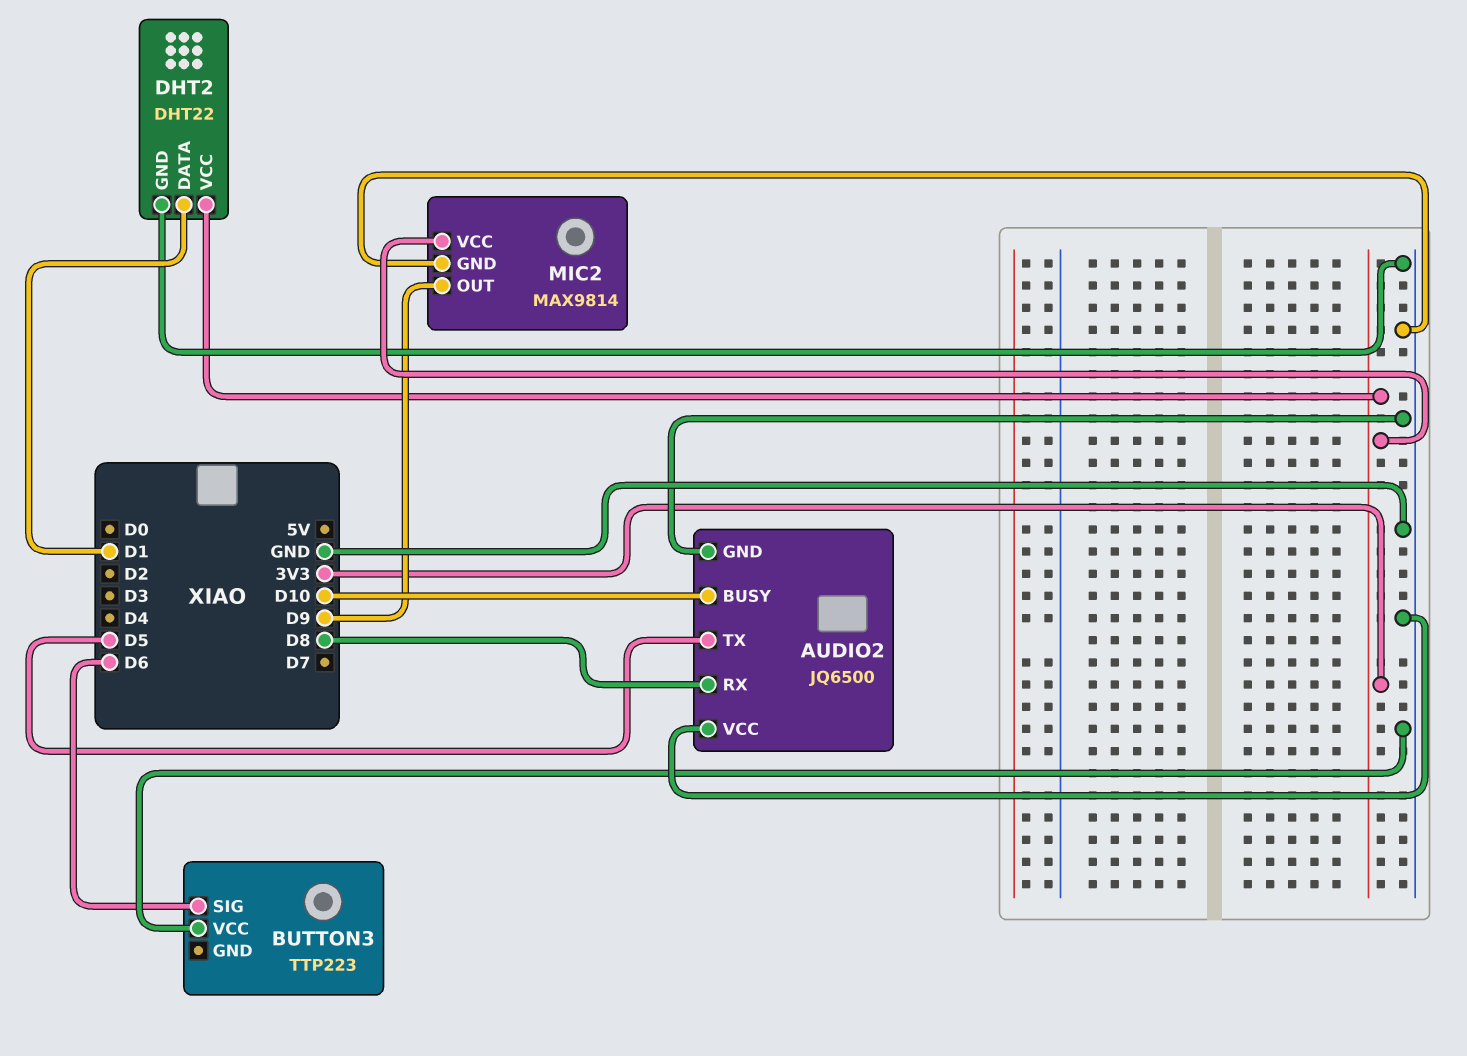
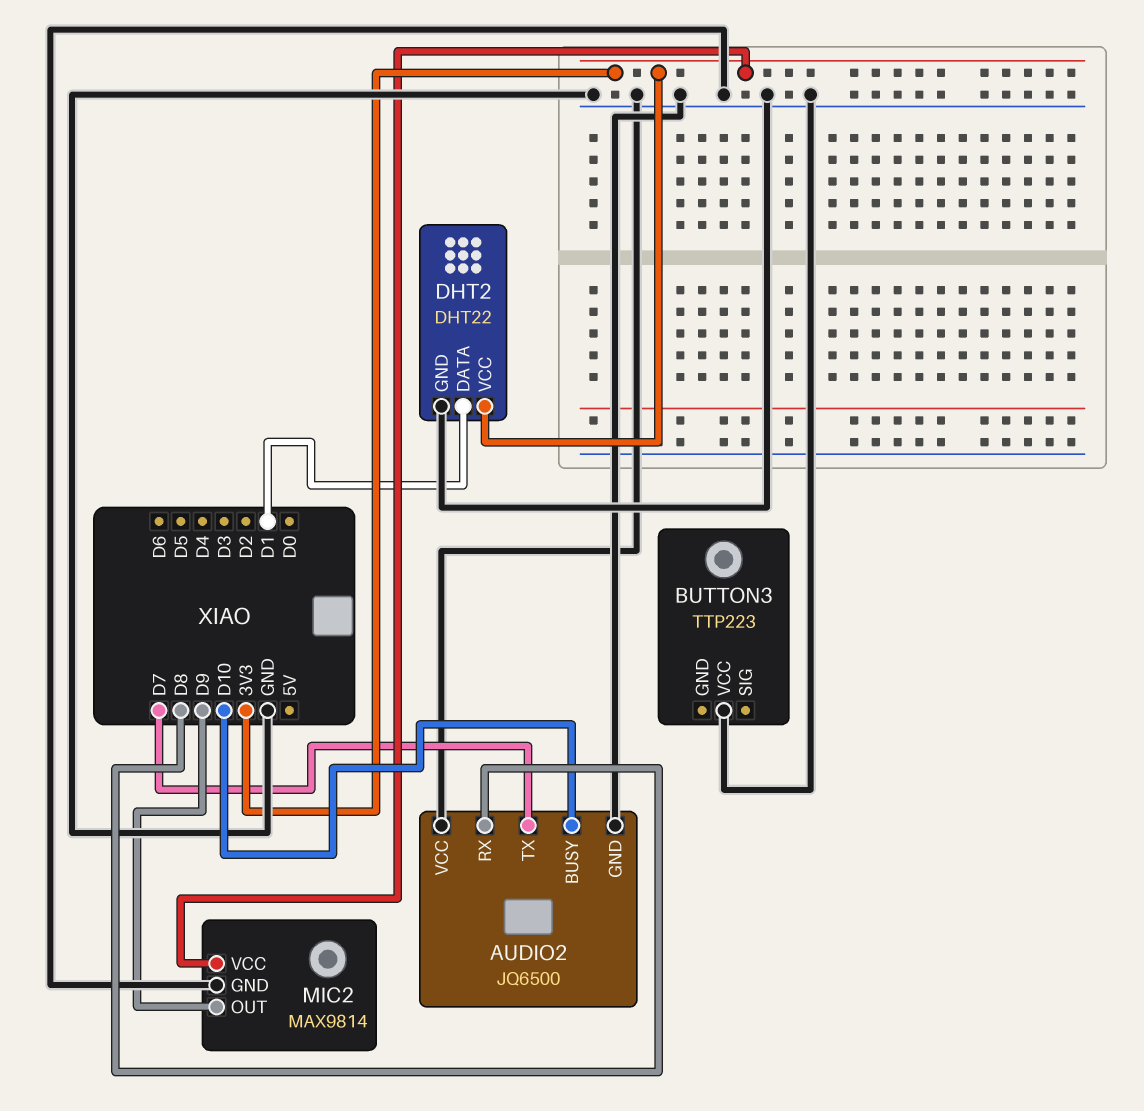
AUDIO2 pin TX: D5 -> D7
BUTTON3 pin SIG: D6 -> none

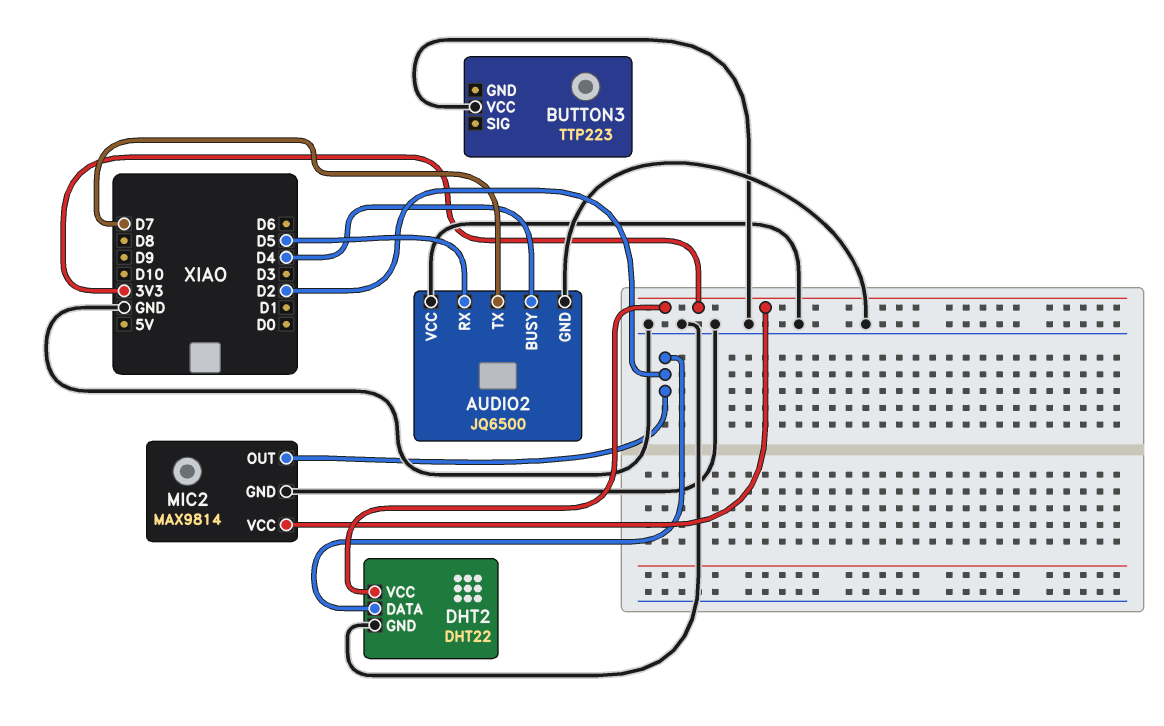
AUDIO2 pin BUSY: D10 -> D4
AUDIO2 pin RX: D8 -> D5
DHT2 pin DATA: D1 -> D2
MIC2 pin OUT: D9 -> D2

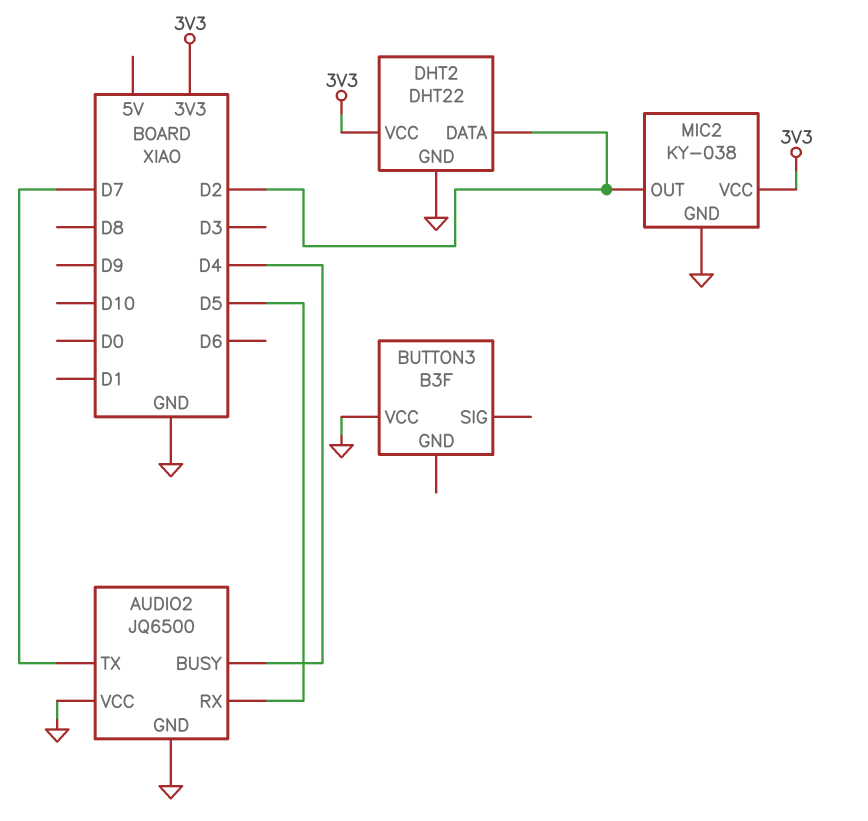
BUTTON3: TTP223 -> B3F
MIC2: MAX9814 -> KY-038

